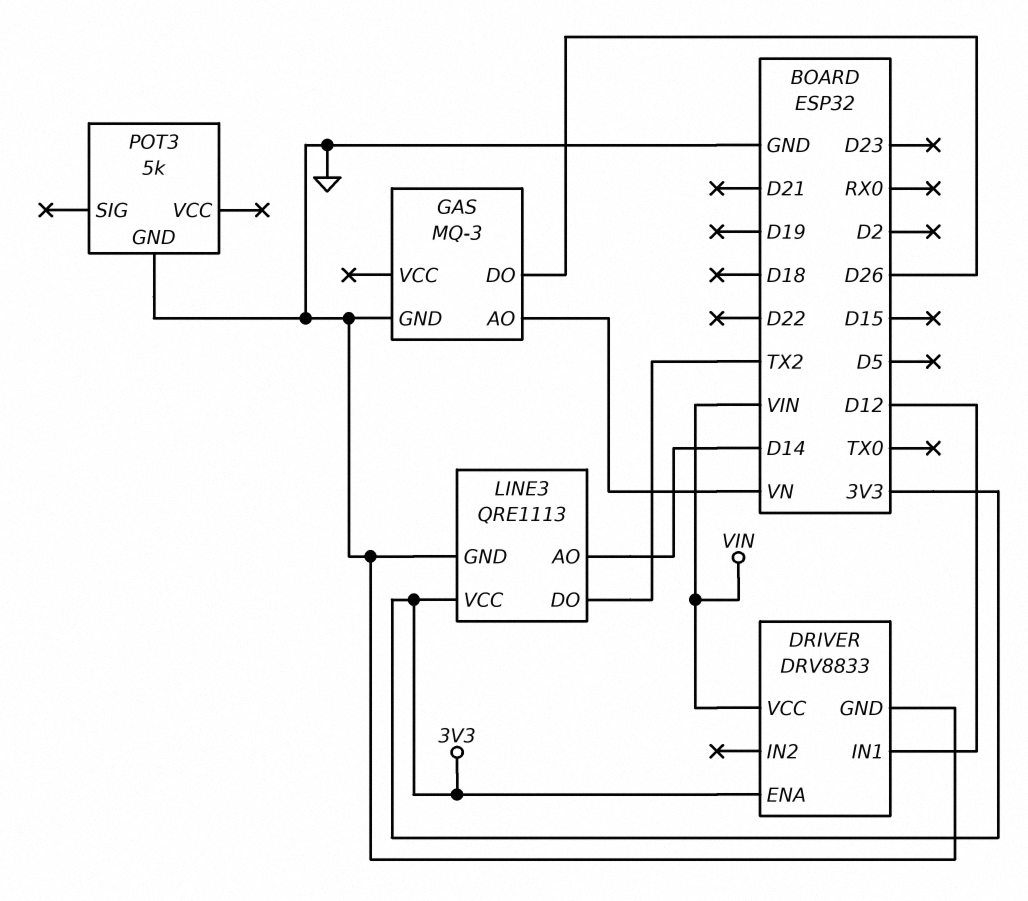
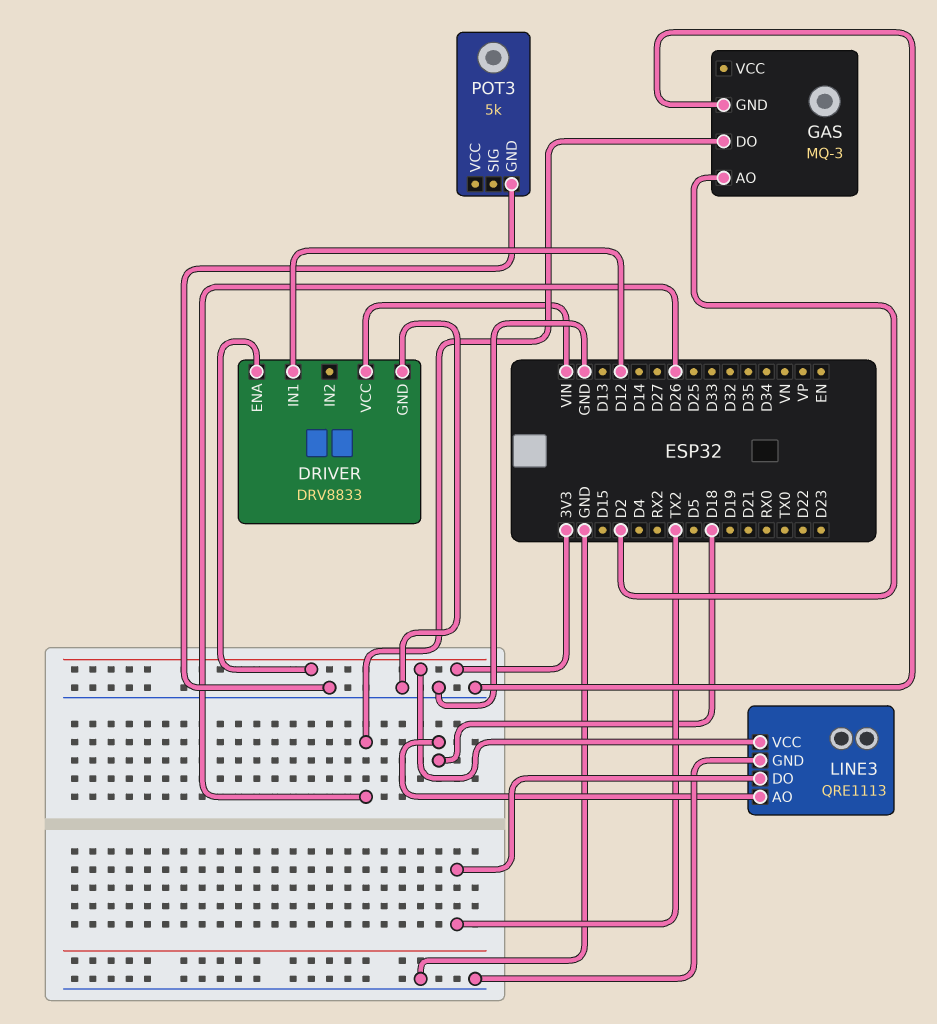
GAS pin AO: VN -> D2
LINE3 pin AO: D14 -> D18

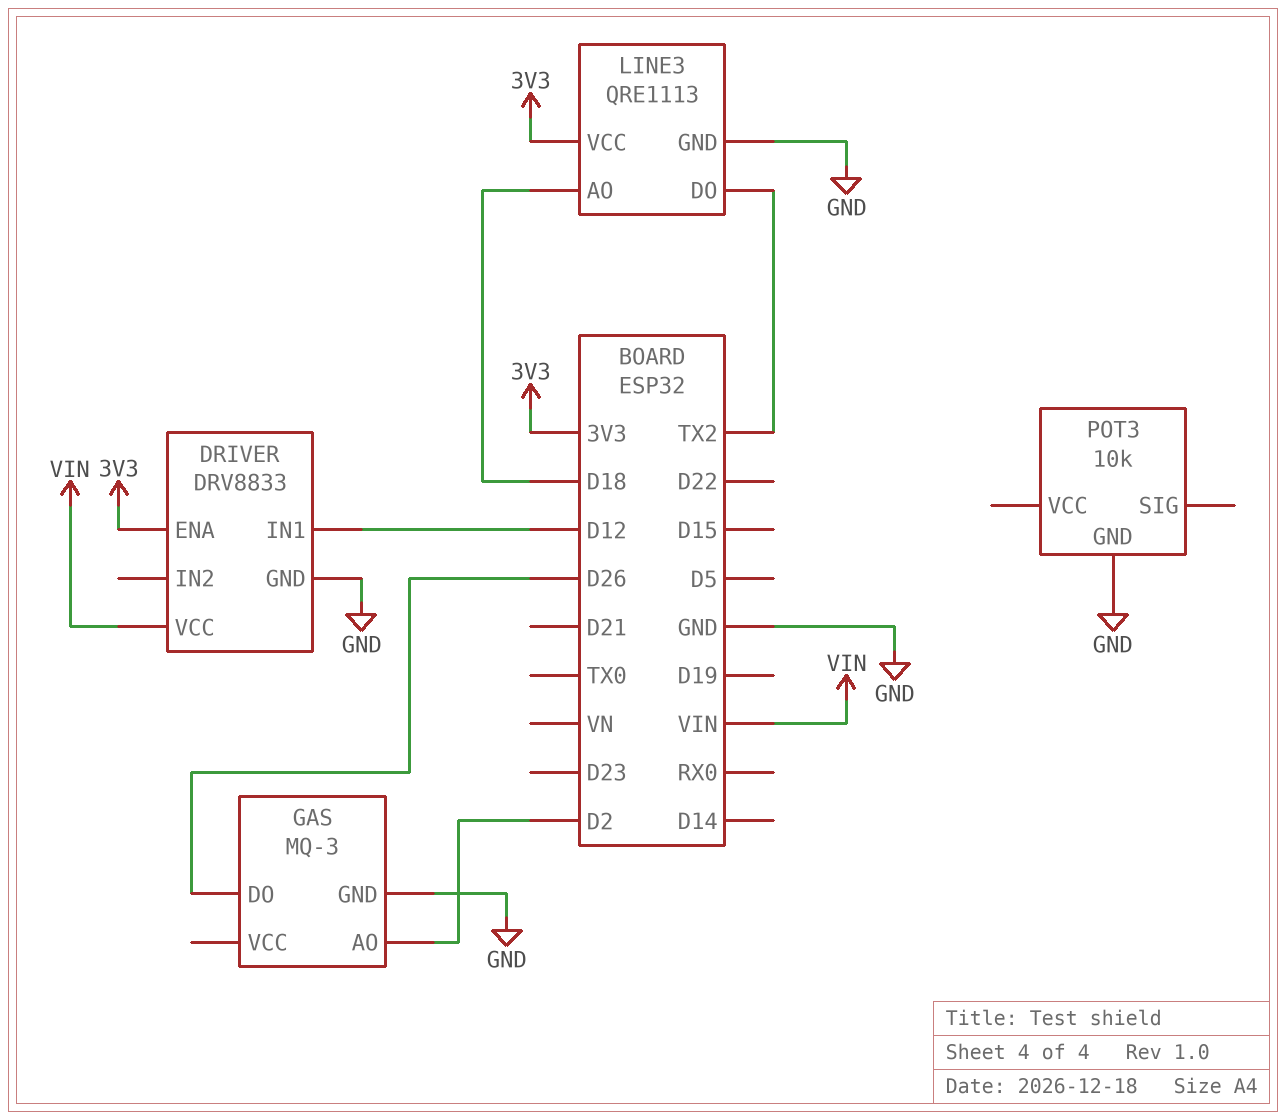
POT3: 5k -> 10k

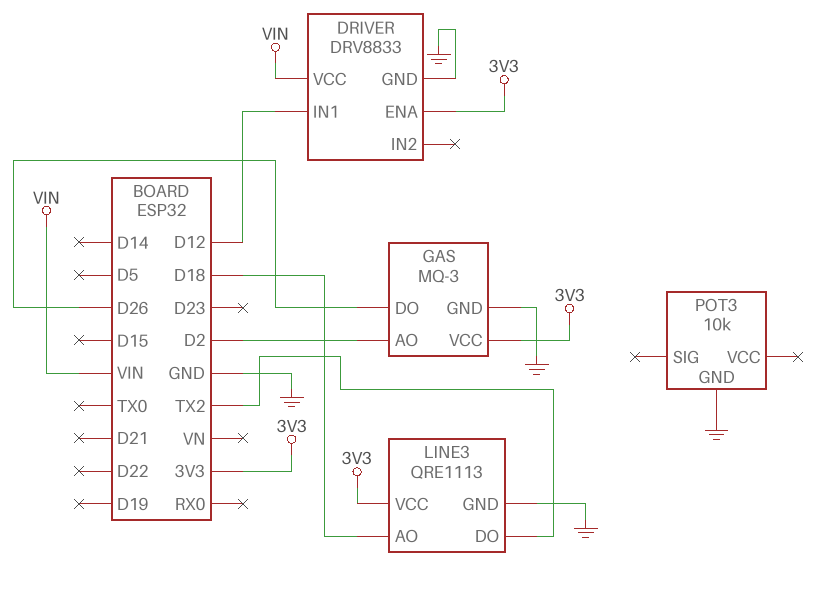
GAS pin VCC: none -> 3V3

